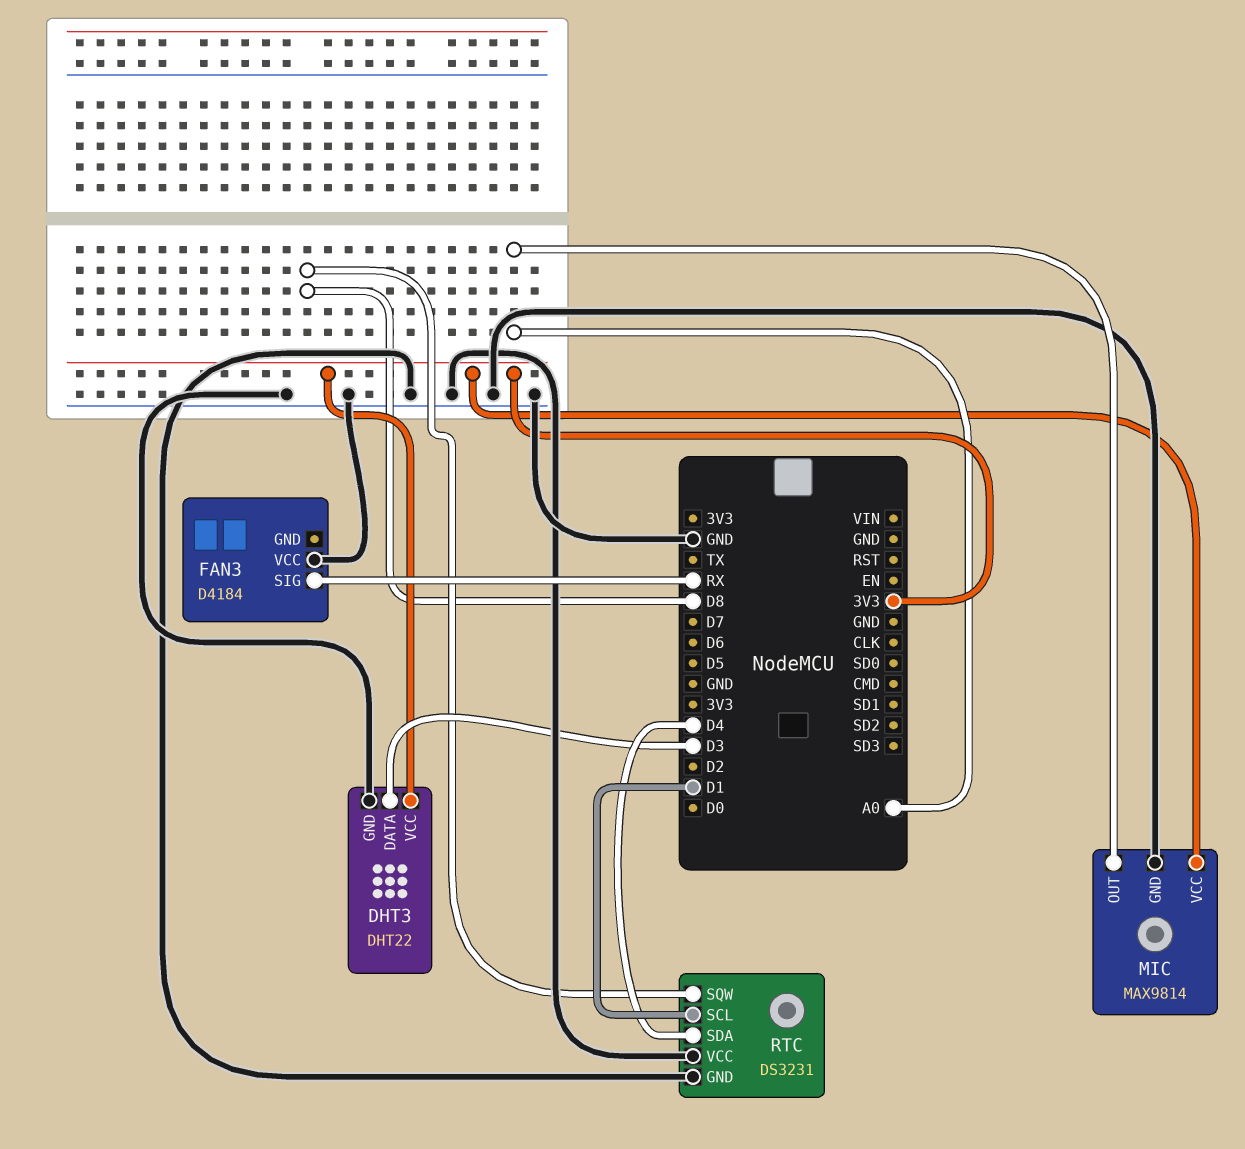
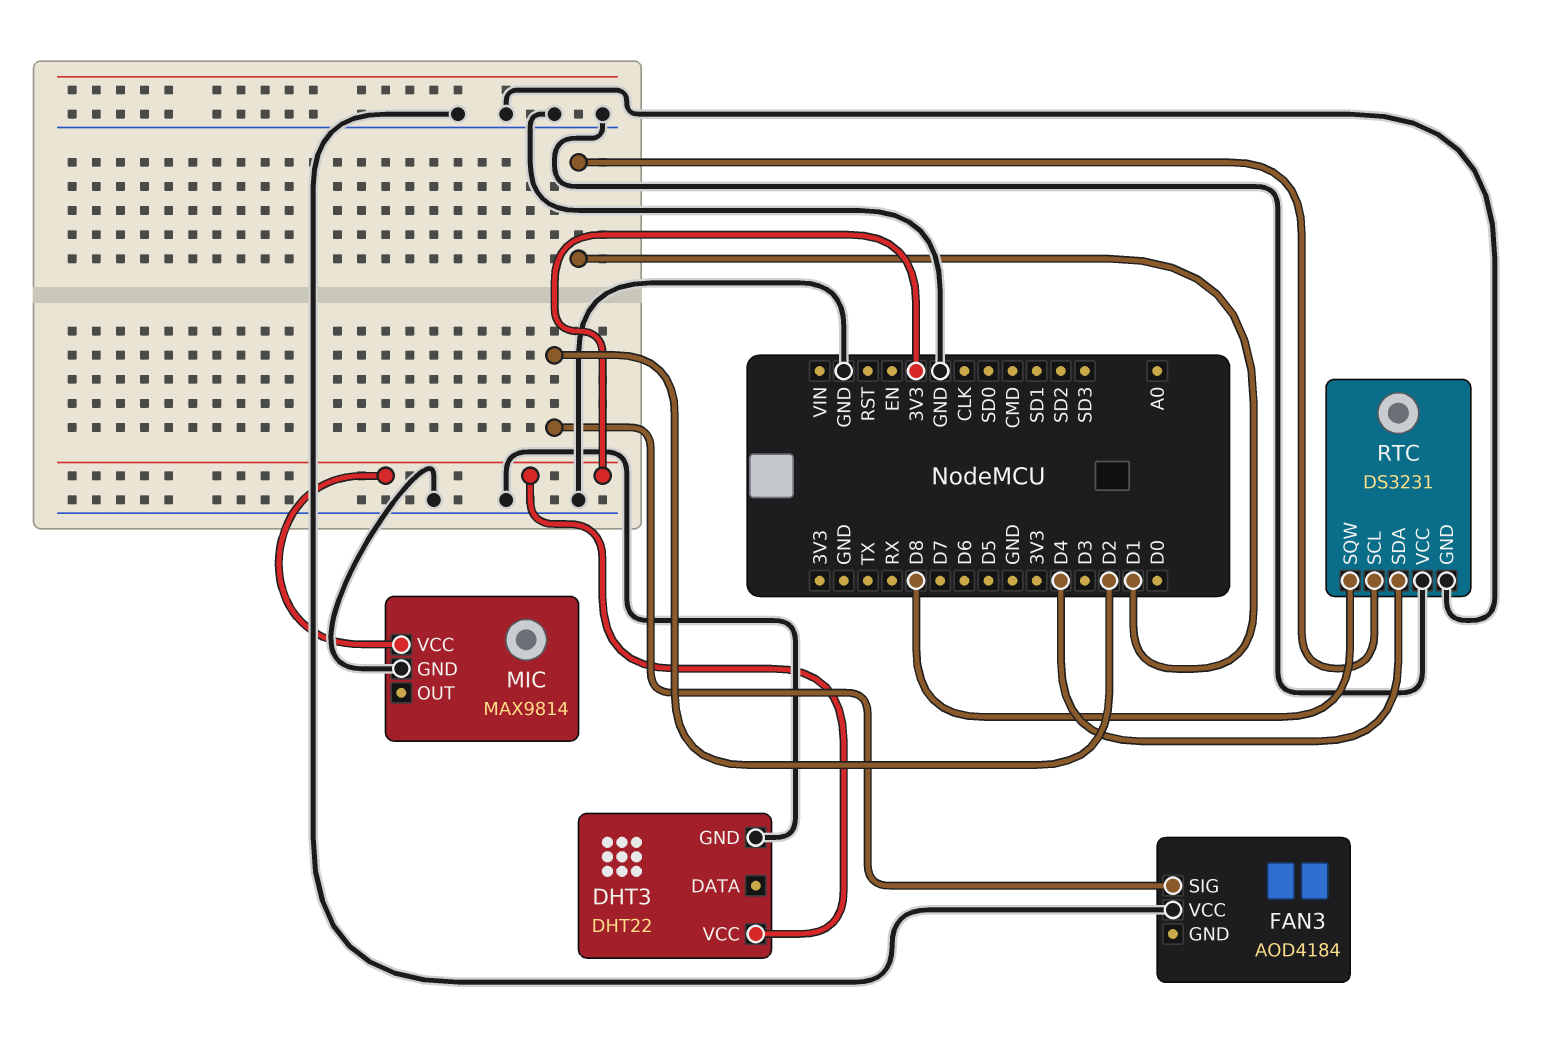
DHT3 pin DATA: D3 -> none
FAN3: D4184 -> AOD4184
FAN3 pin SIG: RX -> D2
MIC pin OUT: A0 -> none

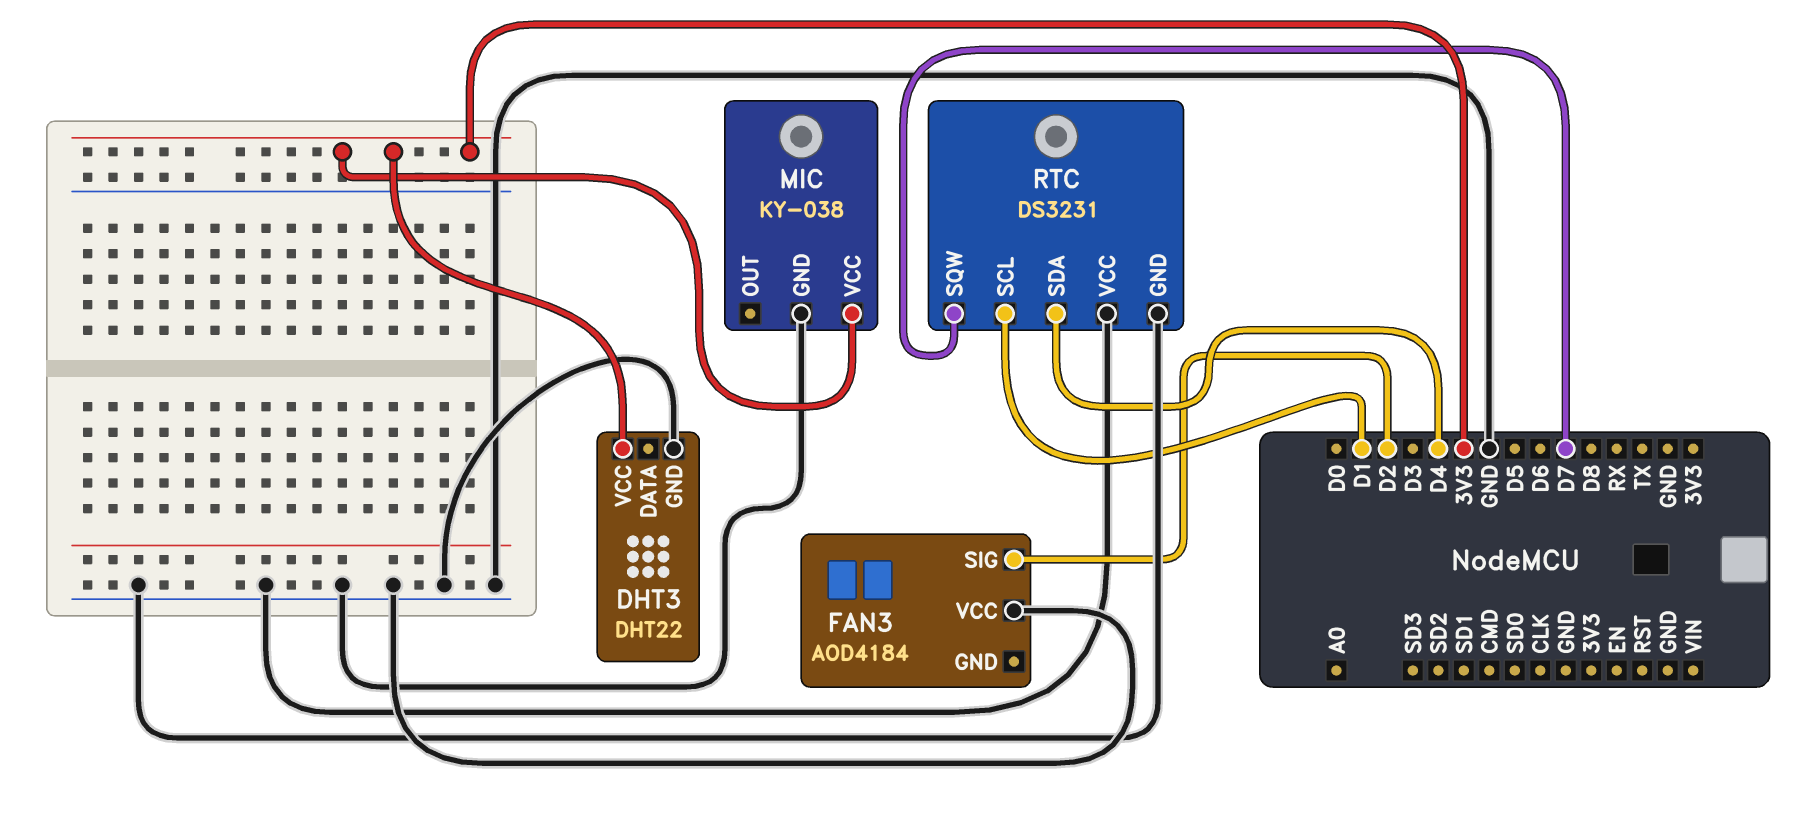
MIC: MAX9814 -> KY-038
RTC pin SQW: D8 -> D7

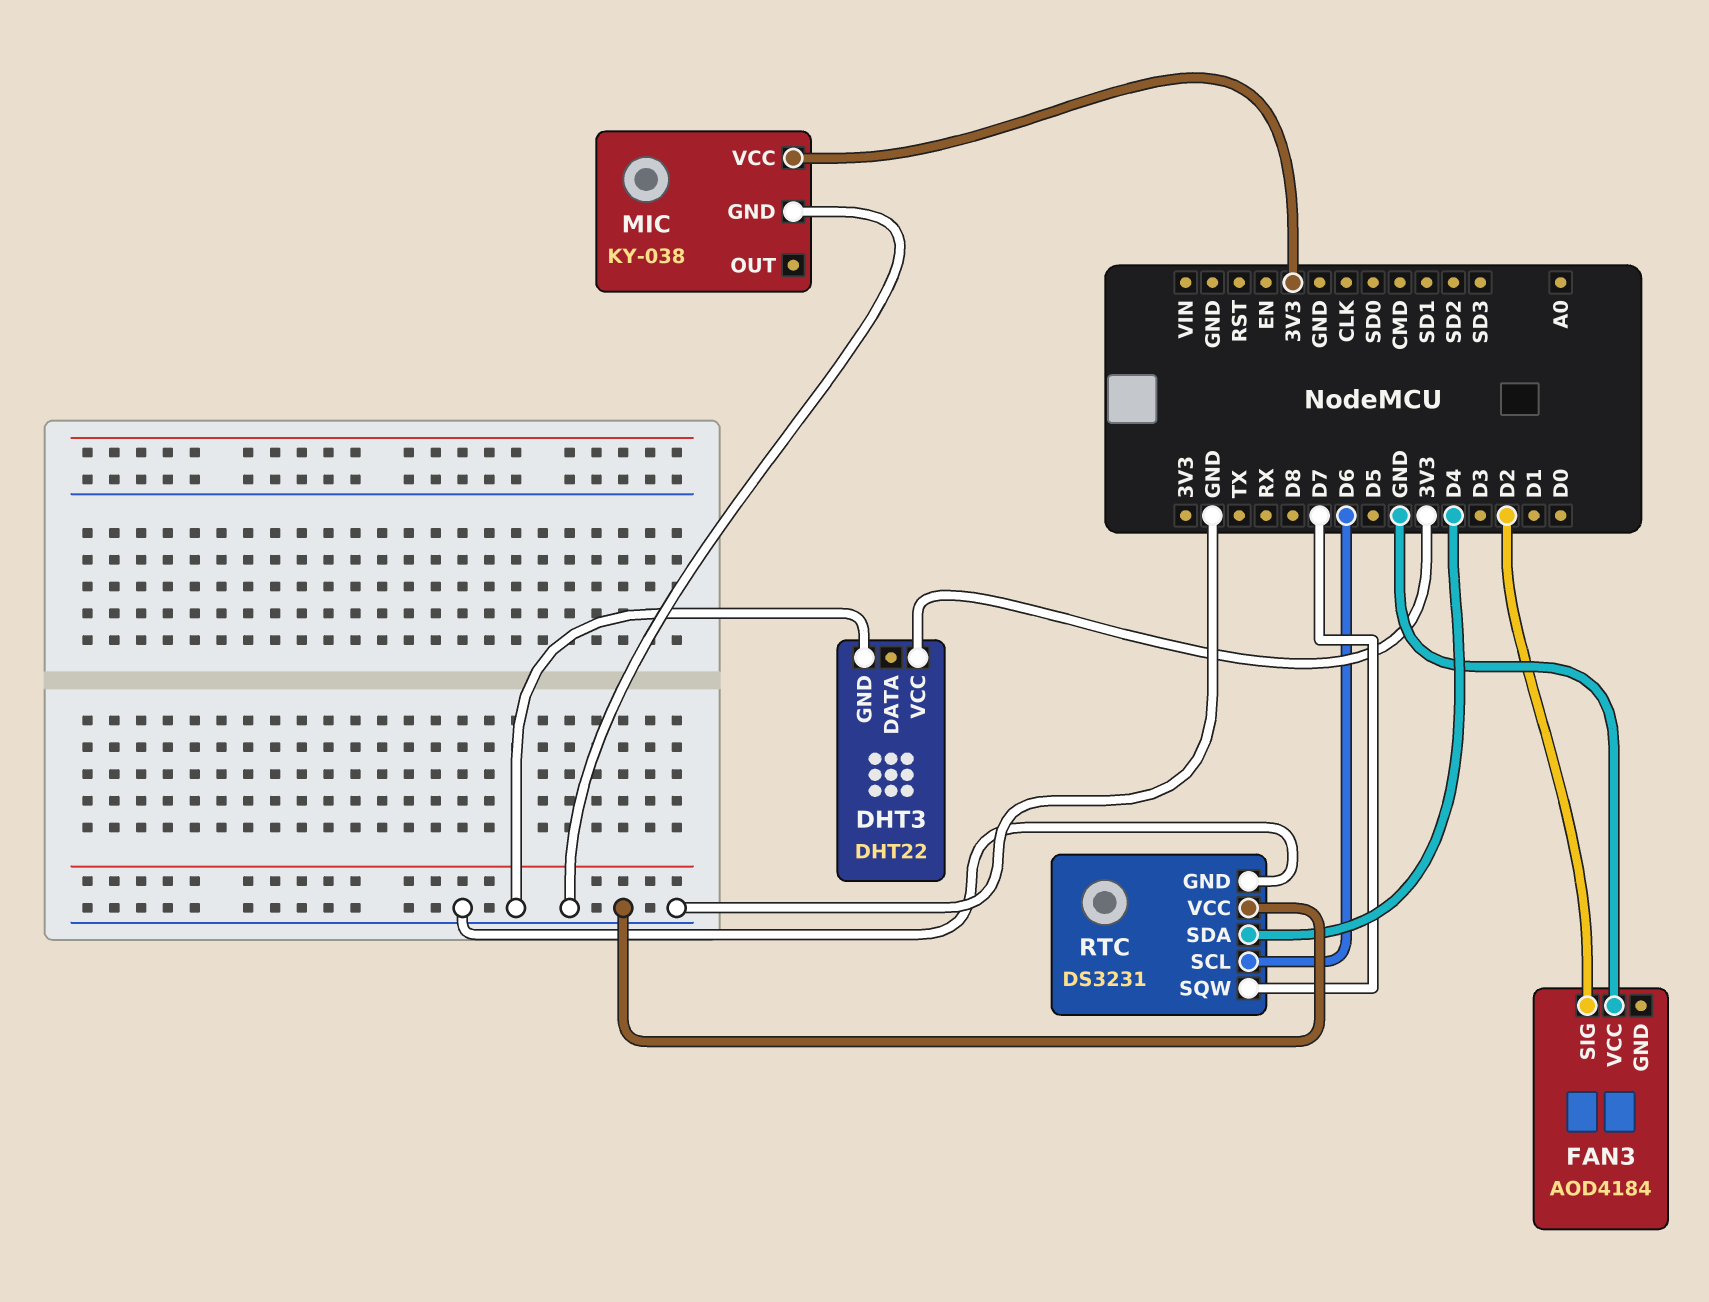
RTC pin SCL: D1 -> D6

